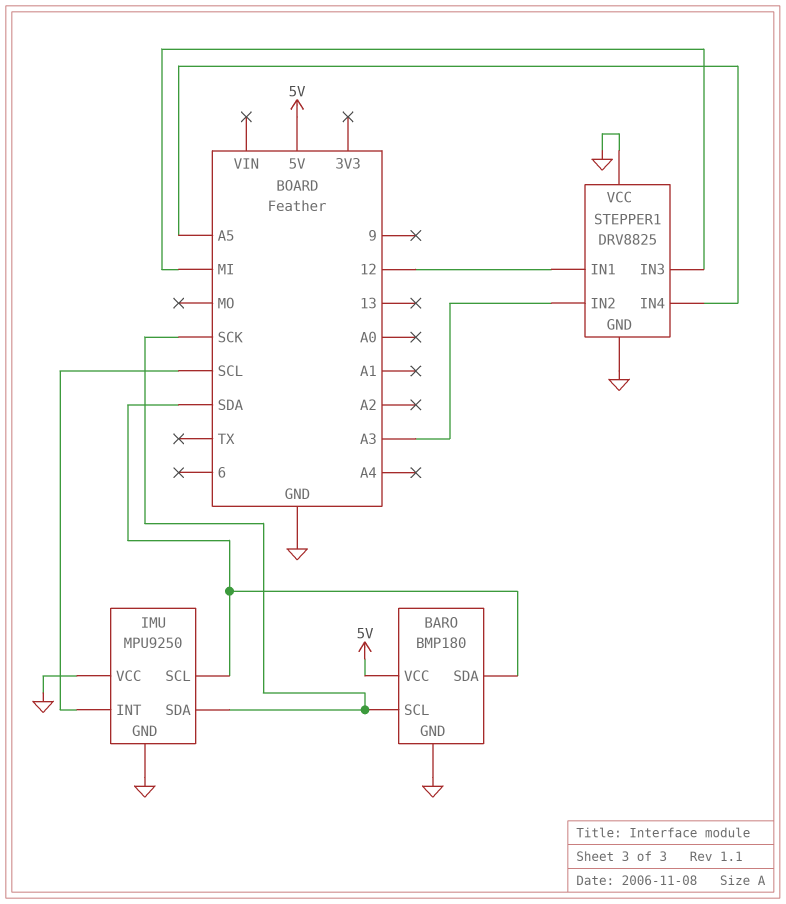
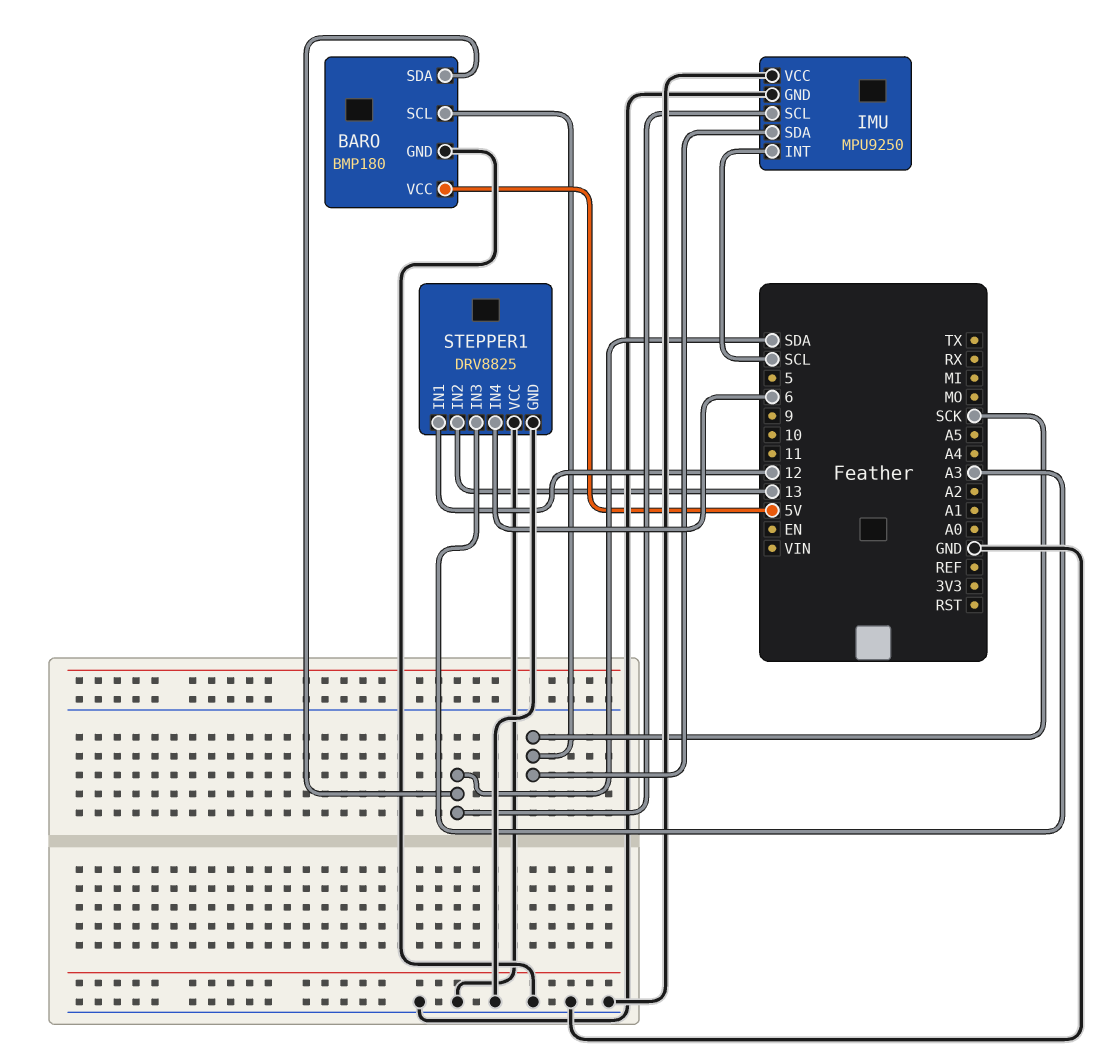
STEPPER1 pin IN2: A3 -> 13
STEPPER1 pin IN3: MI -> A3
STEPPER1 pin IN4: A5 -> 6

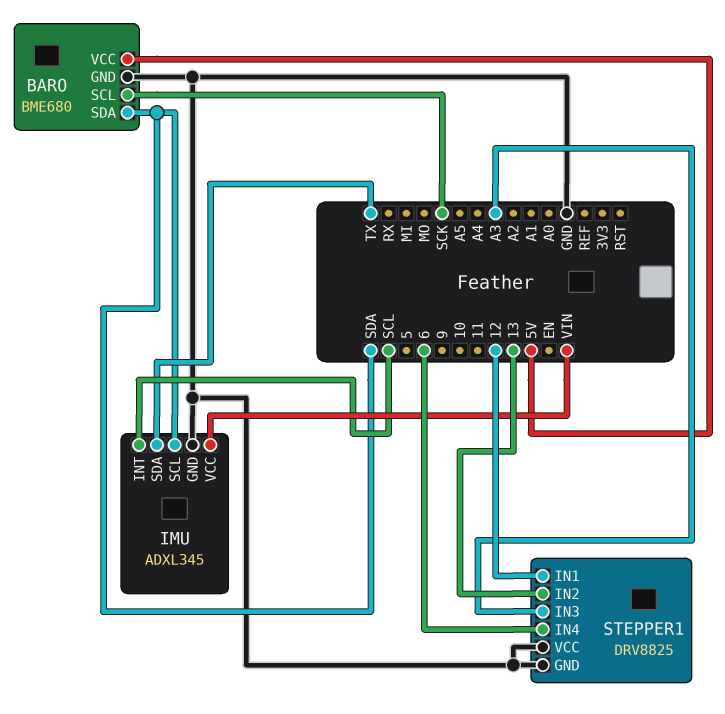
BARO: BMP180 -> BME680
IMU: MPU9250 -> ADXL345
IMU pin SDA: SCK -> TX
IMU pin VCC: GND -> VIN

